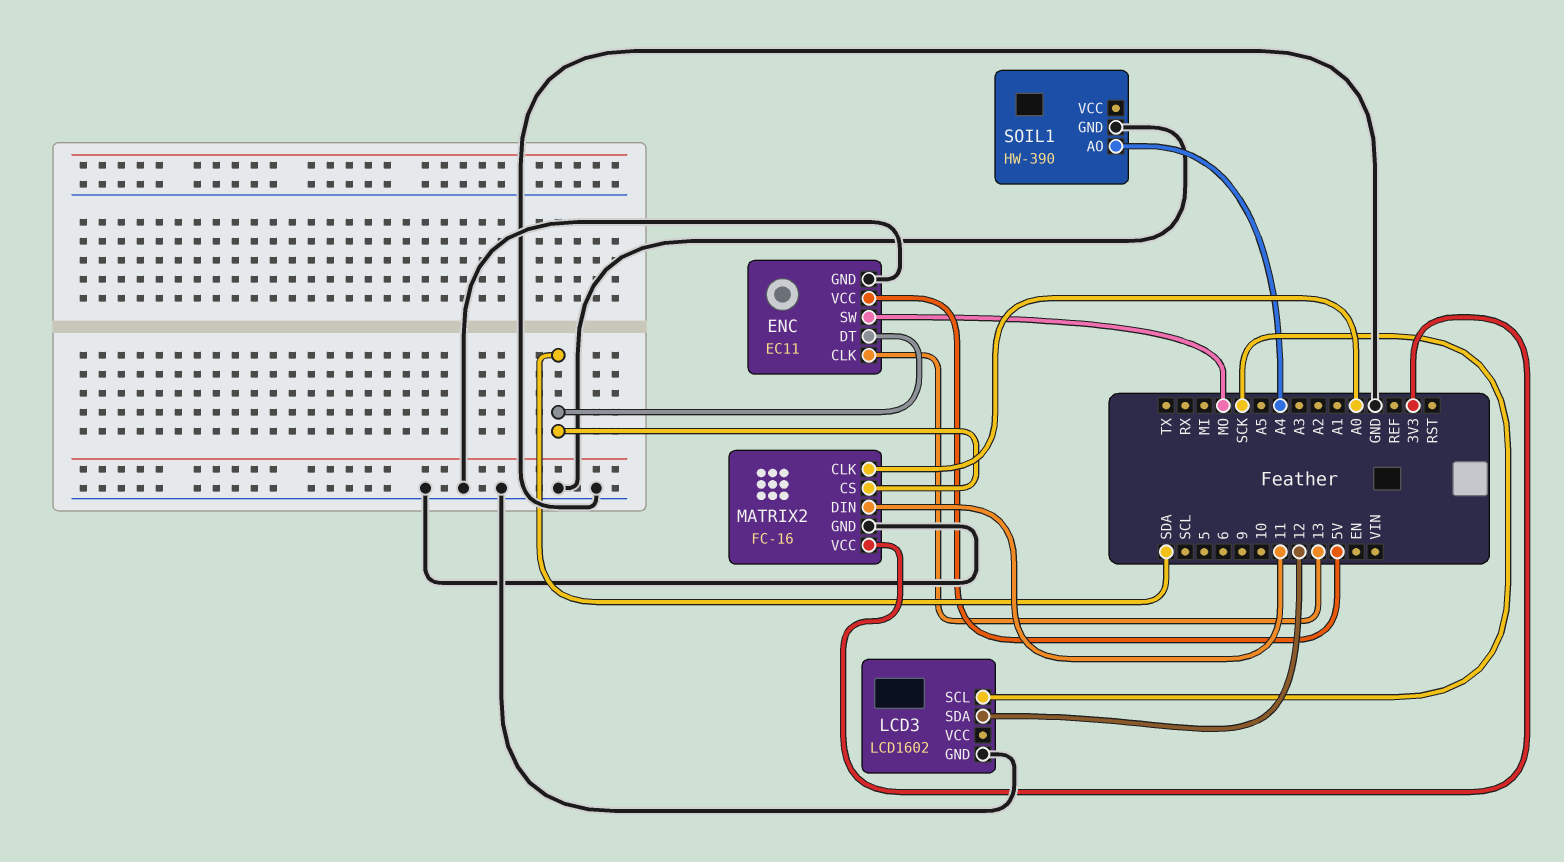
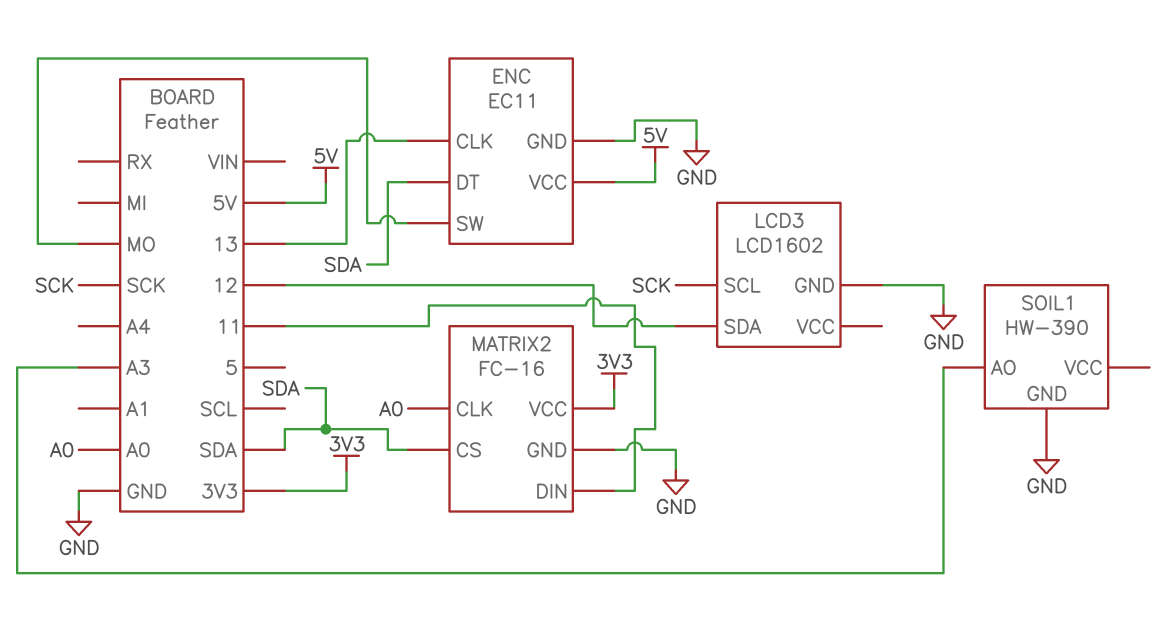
SOIL1 pin AO: A4 -> A3

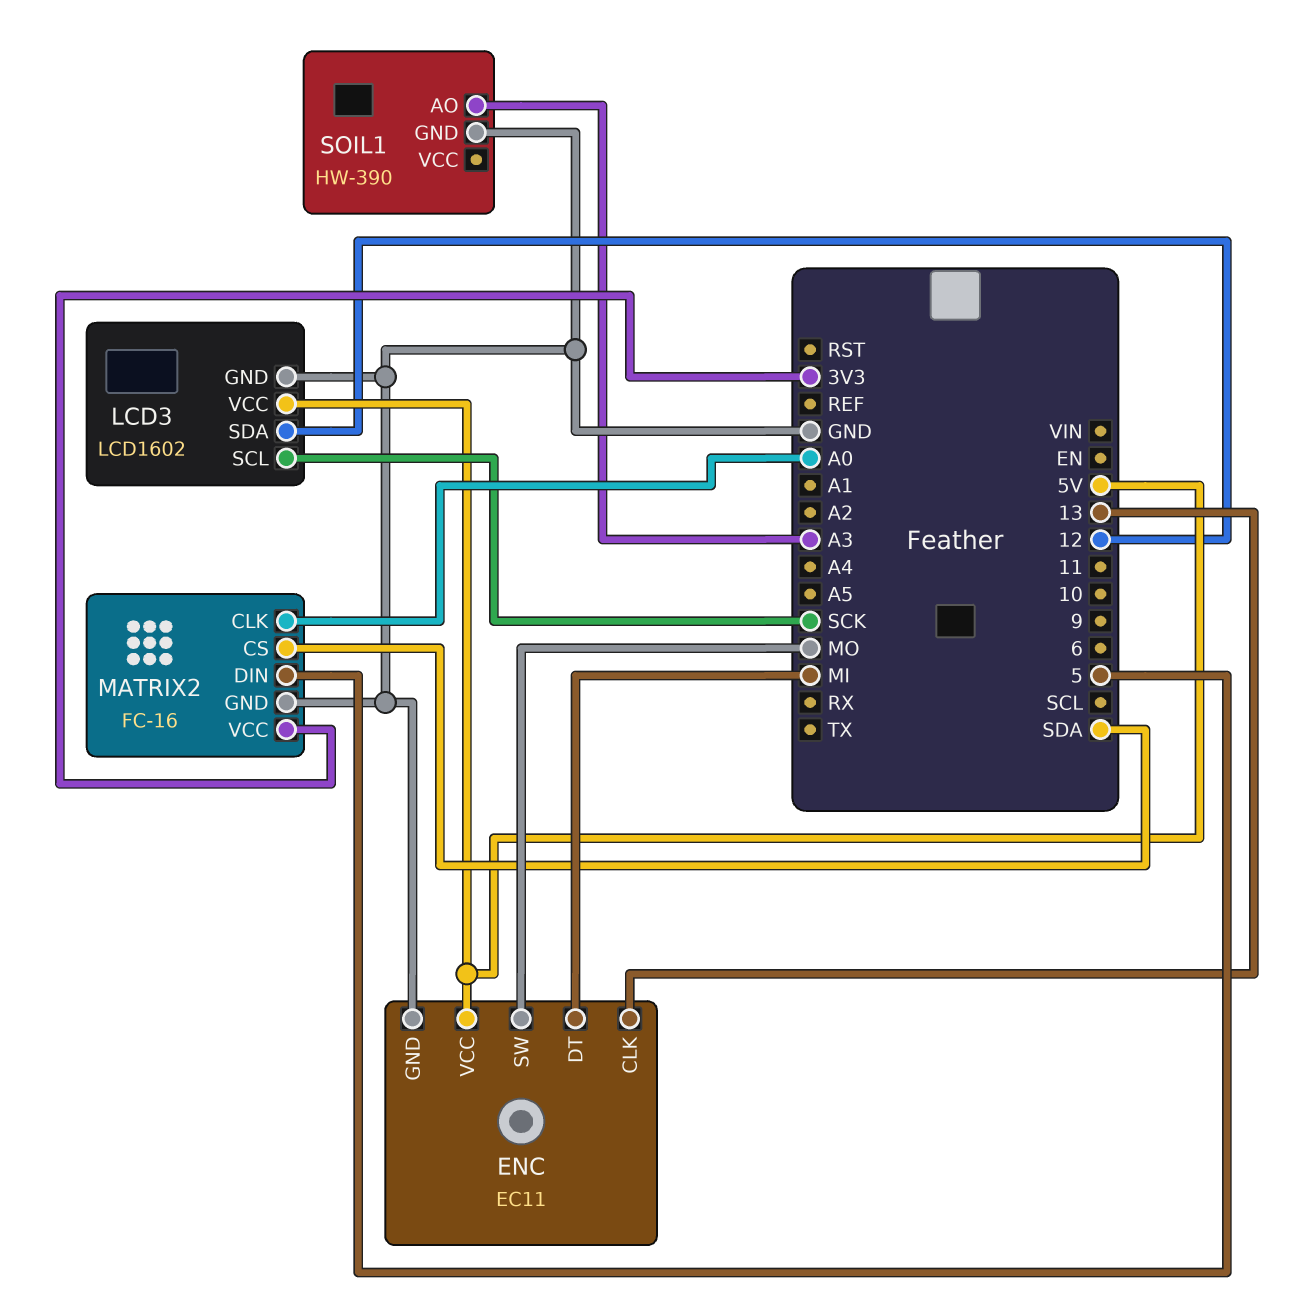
ENC pin DT: SDA -> MI
LCD3 pin VCC: none -> 5V
MATRIX2 pin DIN: 11 -> 5

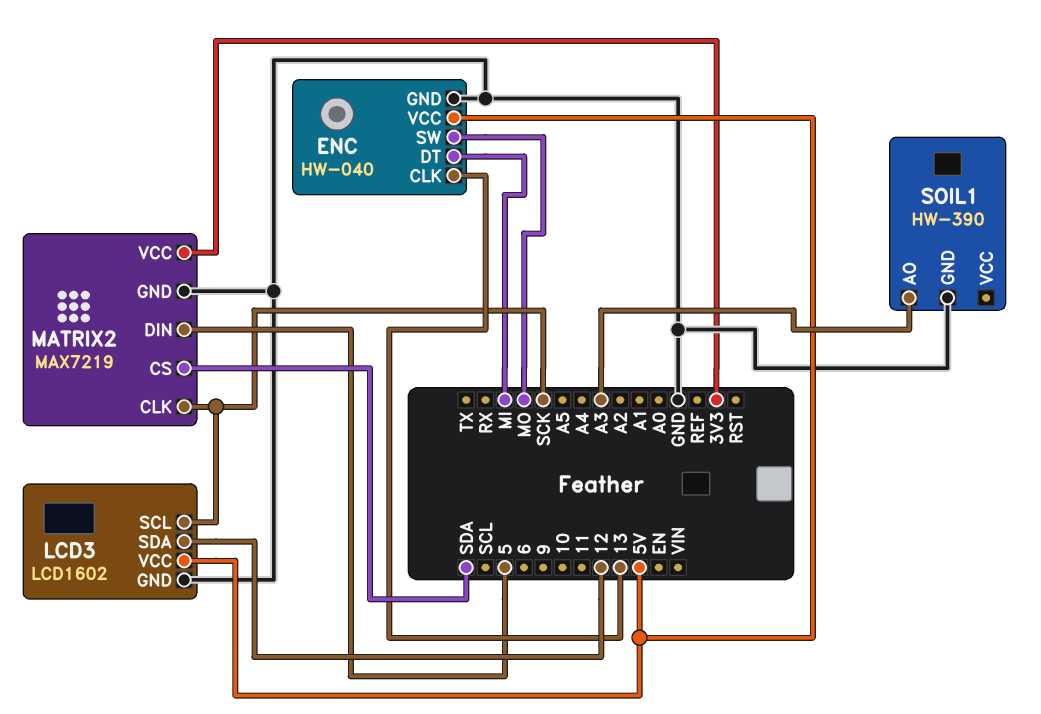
ENC: EC11 -> HW-040
MATRIX2: FC-16 -> MAX7219
MATRIX2 pin CLK: A0 -> SCK

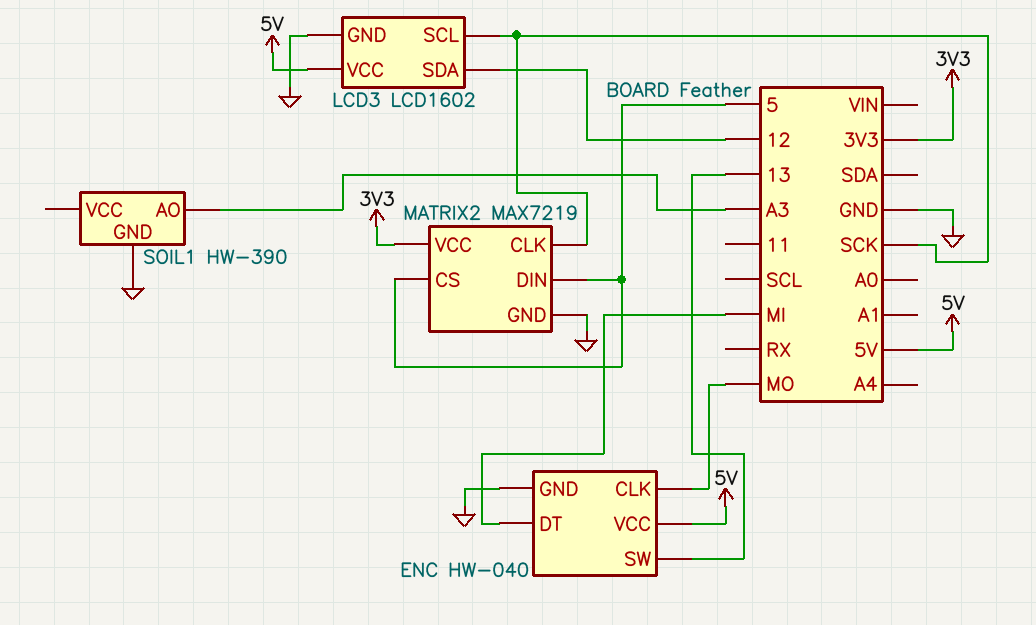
ENC pin CLK: 13 -> MO
ENC pin SW: MO -> 13
MATRIX2 pin CS: SDA -> 5

